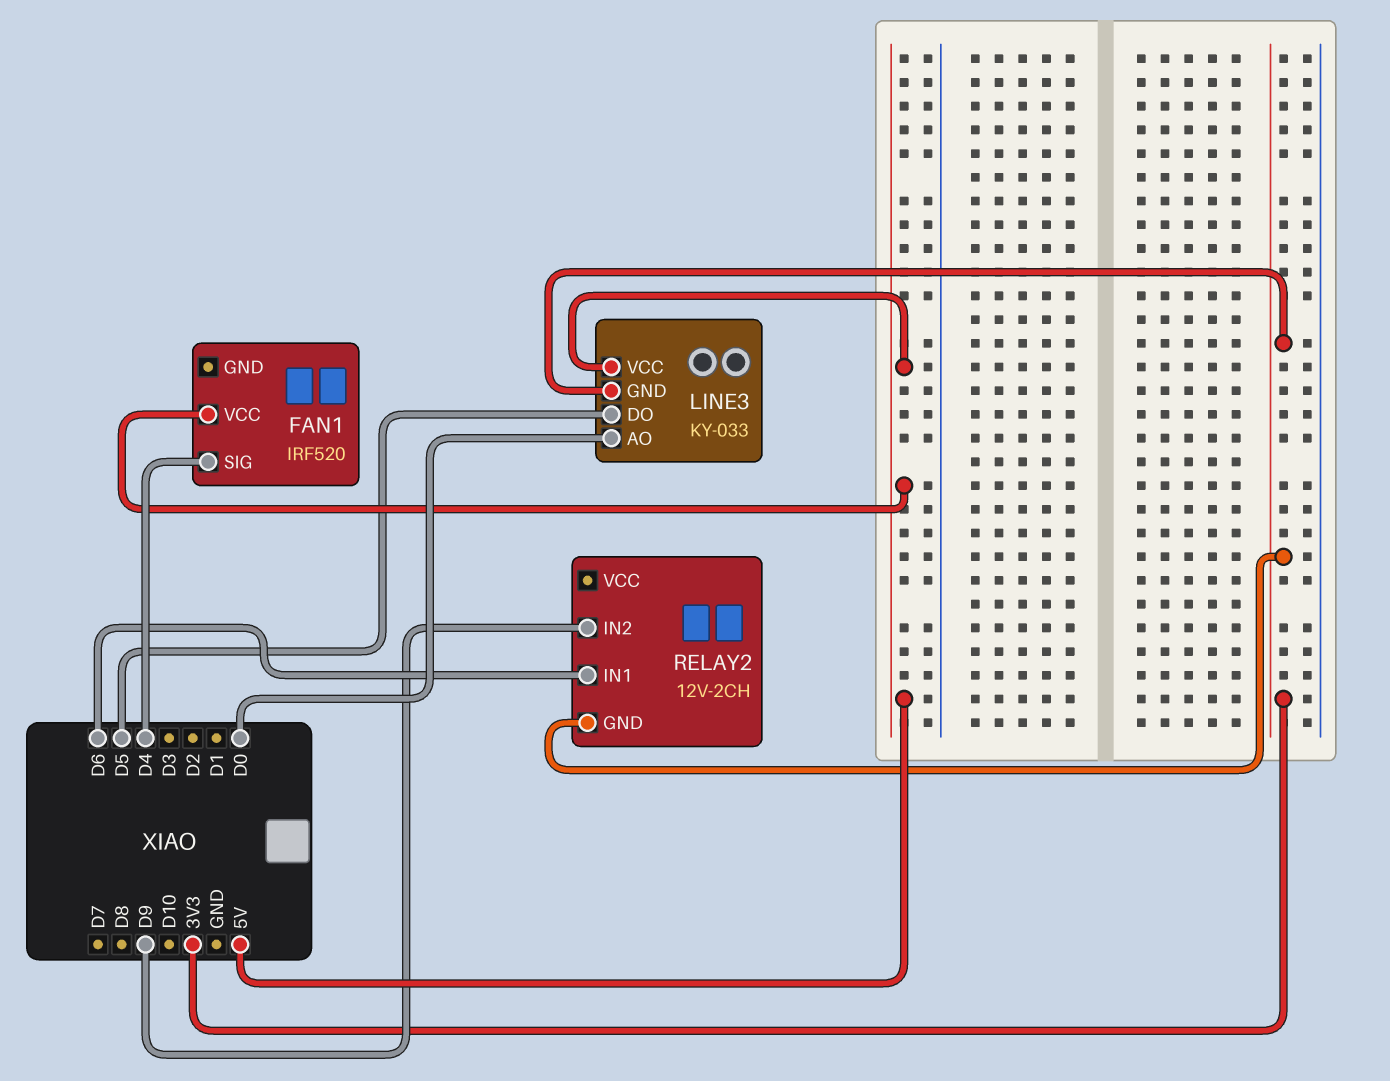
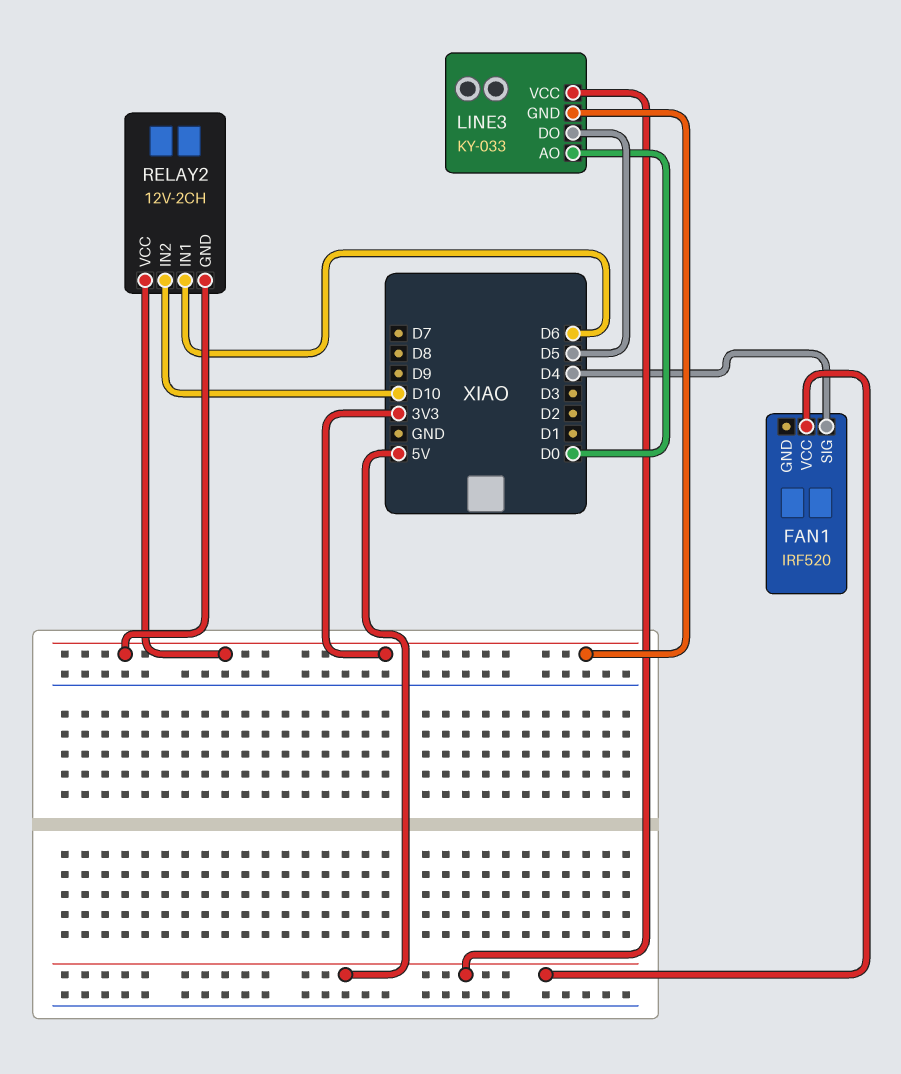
RELAY2 pin IN2: D9 -> D10
RELAY2 pin VCC: none -> 3V3

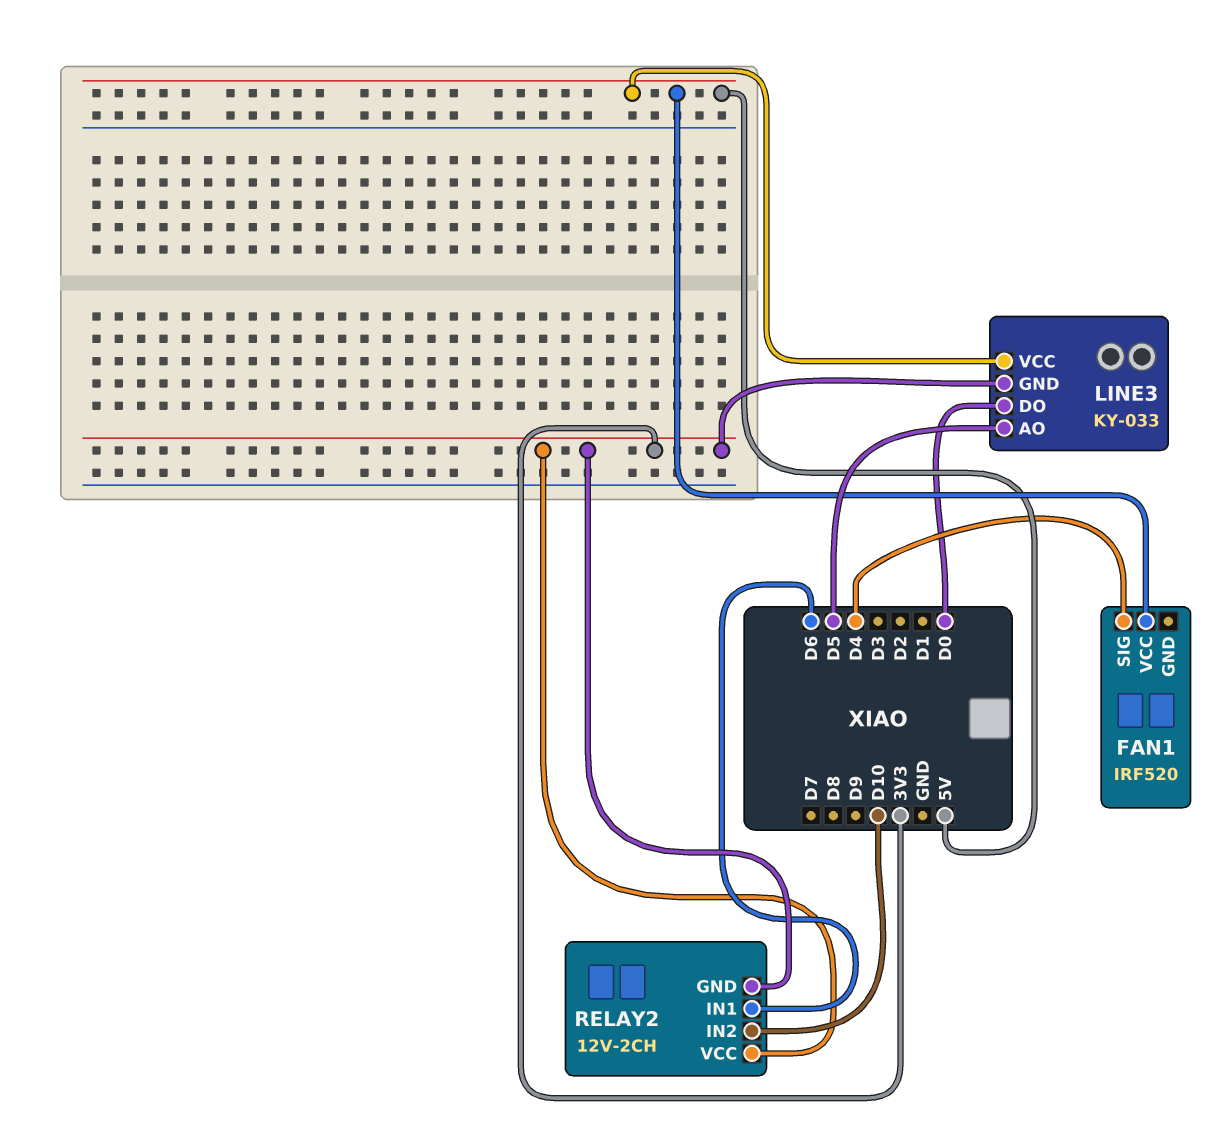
LINE3 pin AO: D0 -> D5
LINE3 pin DO: D5 -> D0

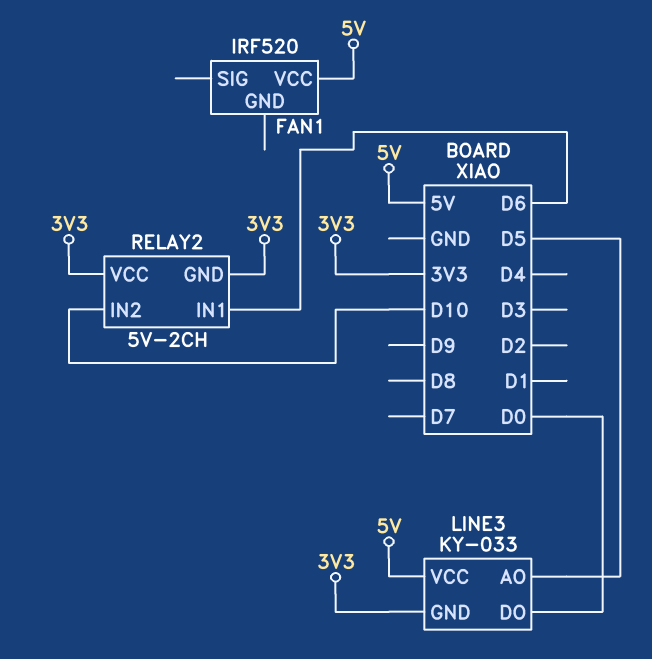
FAN1 pin SIG: D4 -> none
RELAY2: 12V-2CH -> 5V-2CH

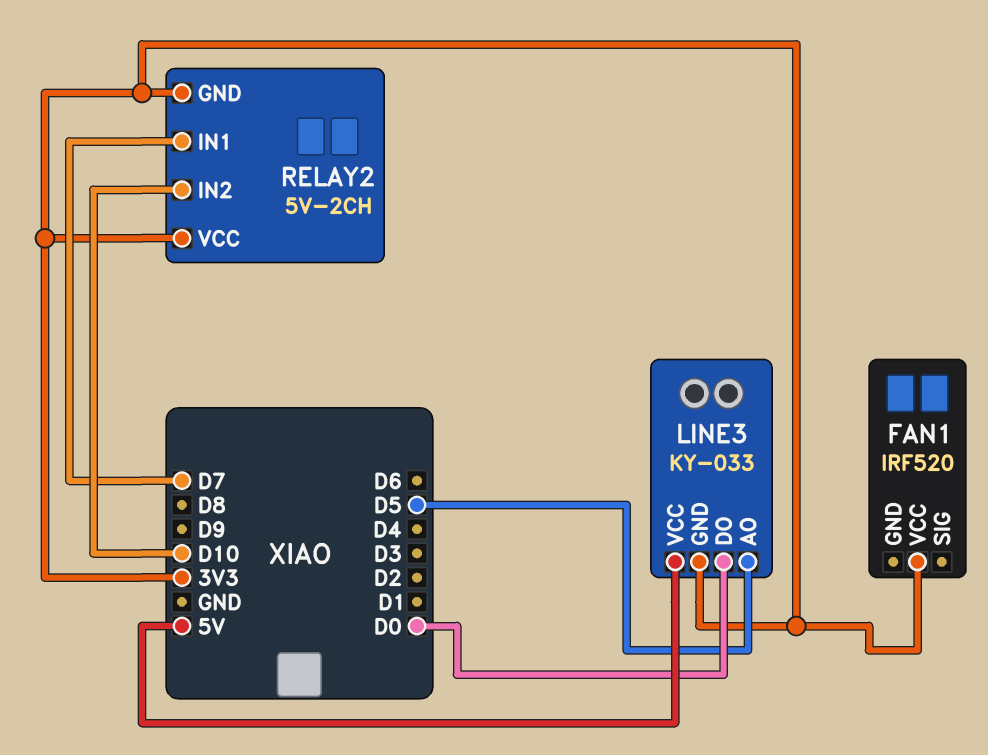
FAN1 pin VCC: 5V -> 3V3
RELAY2 pin IN1: D6 -> D7

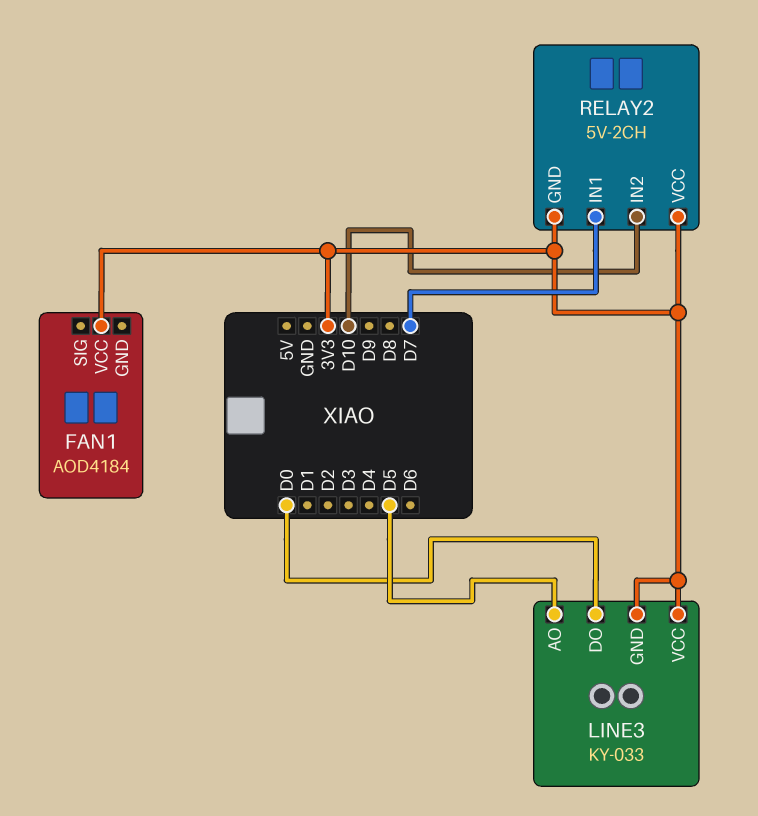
FAN1: IRF520 -> AOD4184
LINE3 pin VCC: 5V -> 3V3

